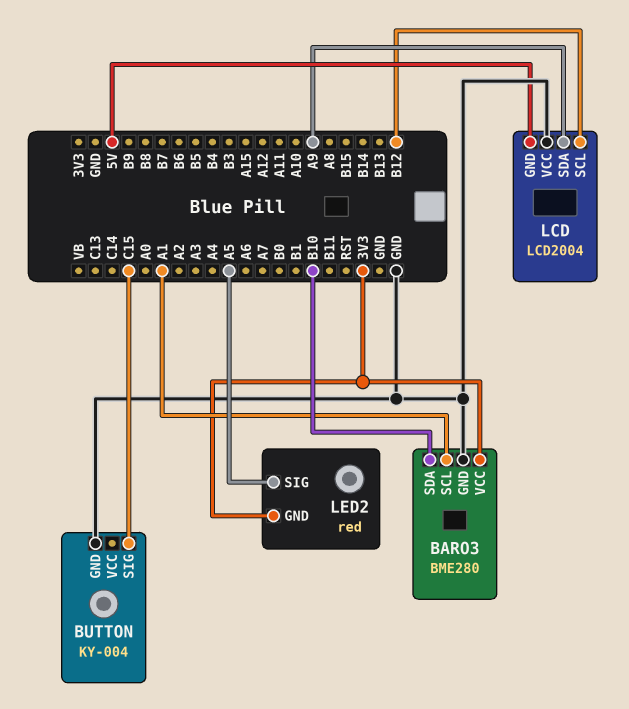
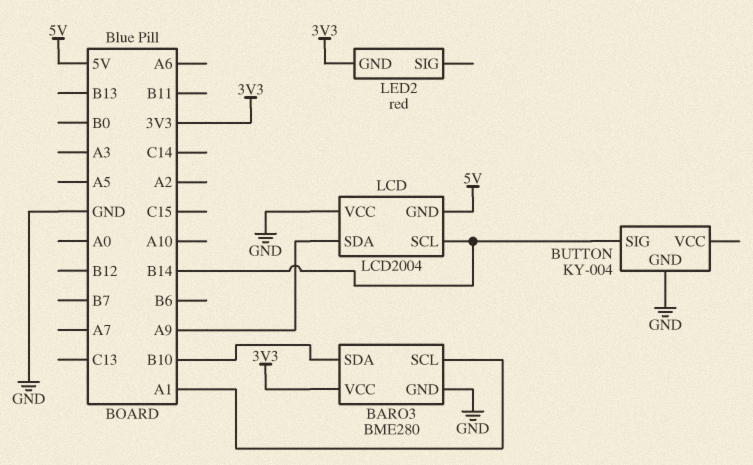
BUTTON pin SIG: C15 -> B14
LCD pin SCL: B12 -> B14
LED2 pin SIG: A5 -> none

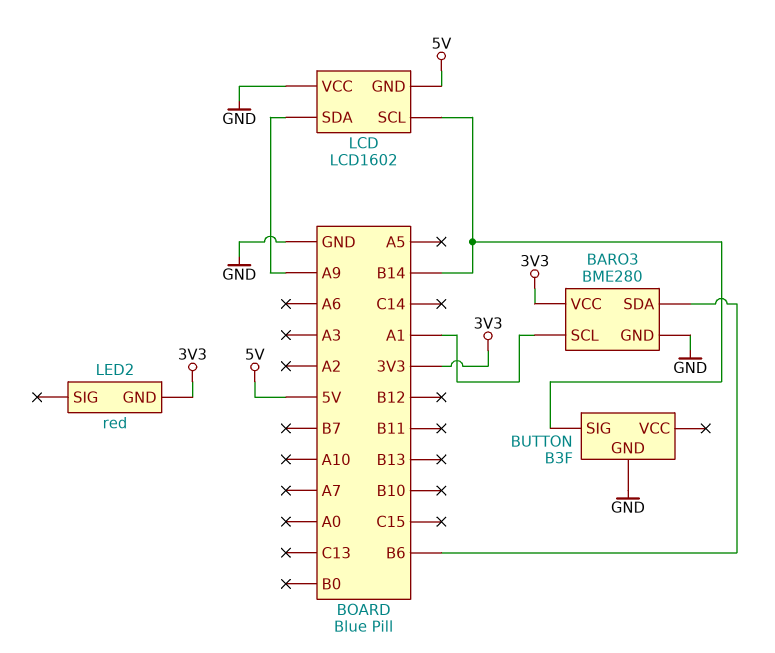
BARO3 pin SDA: B10 -> B6
BUTTON: KY-004 -> B3F
LCD: LCD2004 -> LCD1602

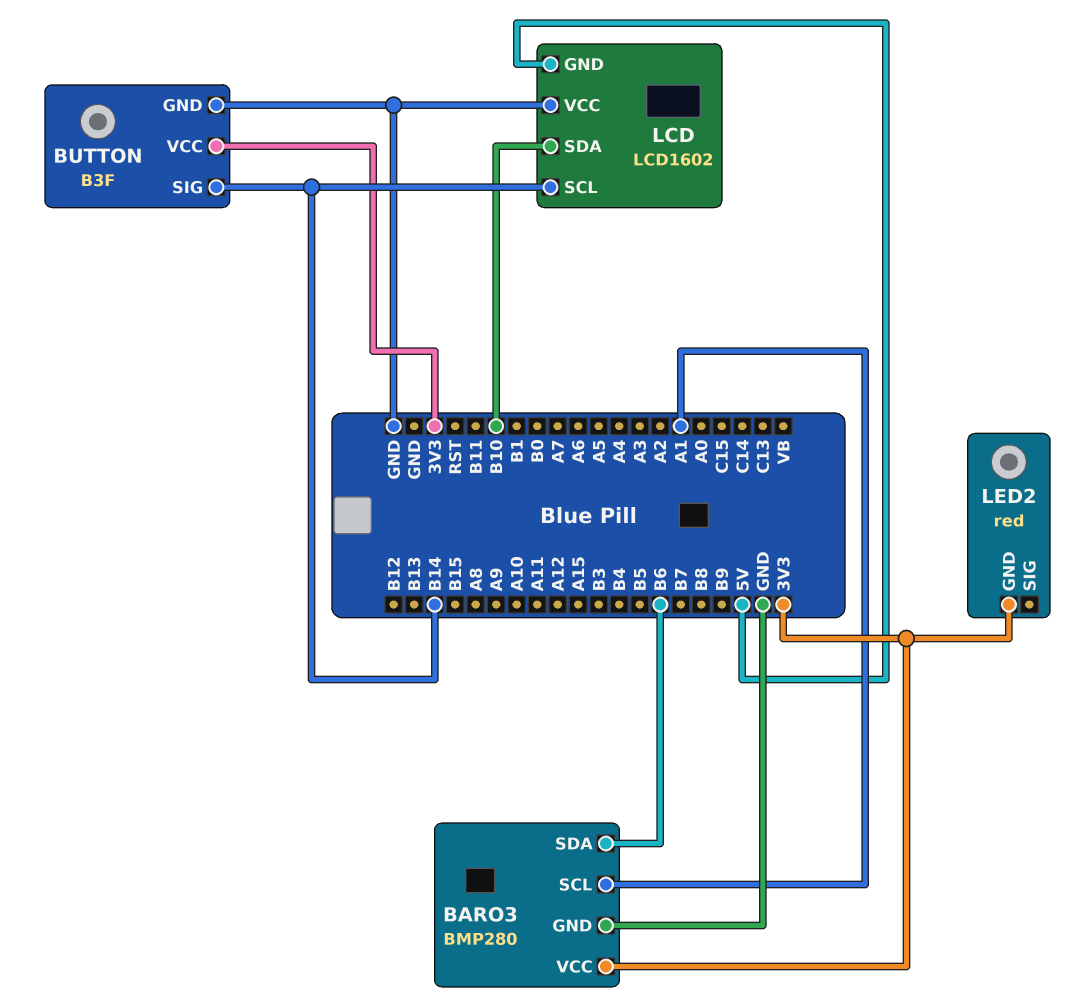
BARO3: BME280 -> BMP280
BUTTON pin VCC: none -> 3V3
LCD pin SDA: A9 -> B10

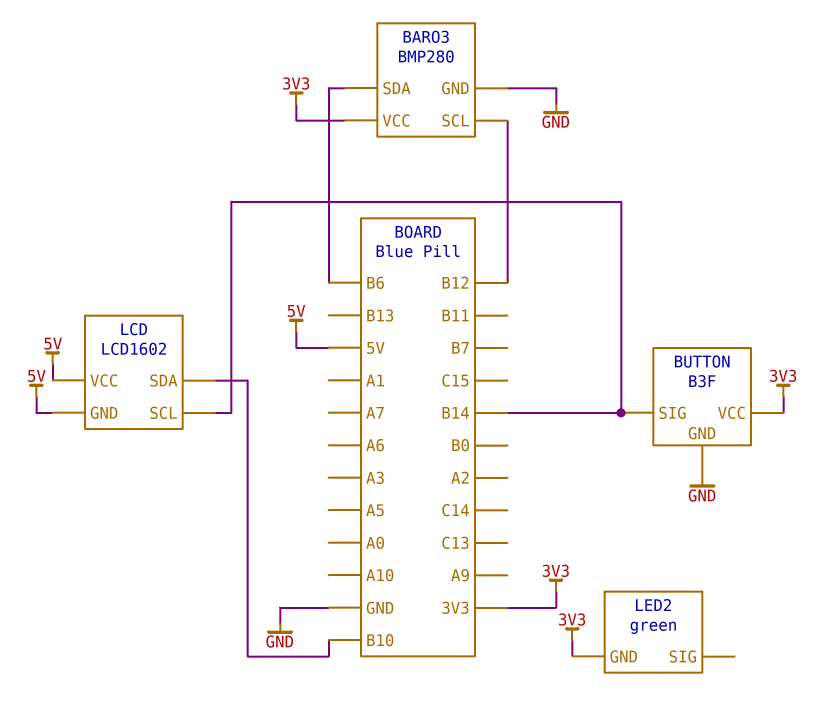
BARO3 pin SCL: A1 -> B12
LCD pin VCC: GND -> 5V
LED2: red -> green

